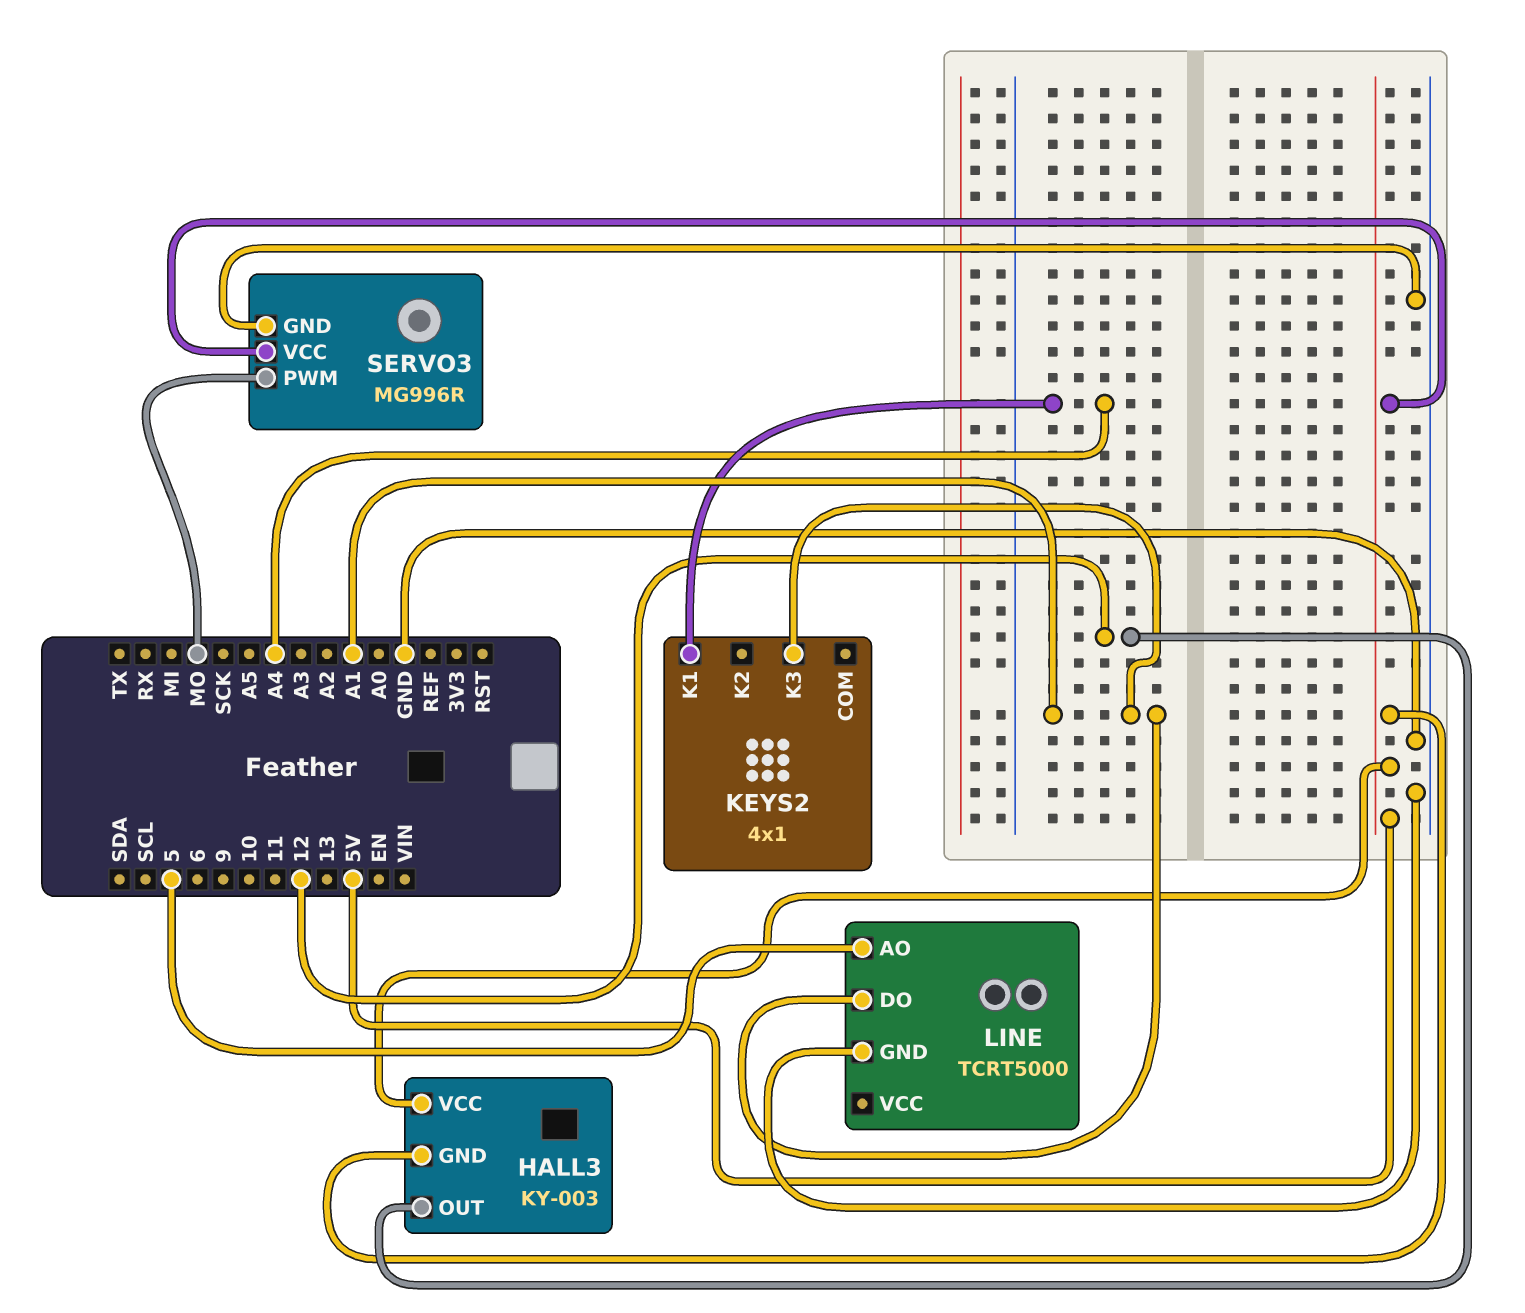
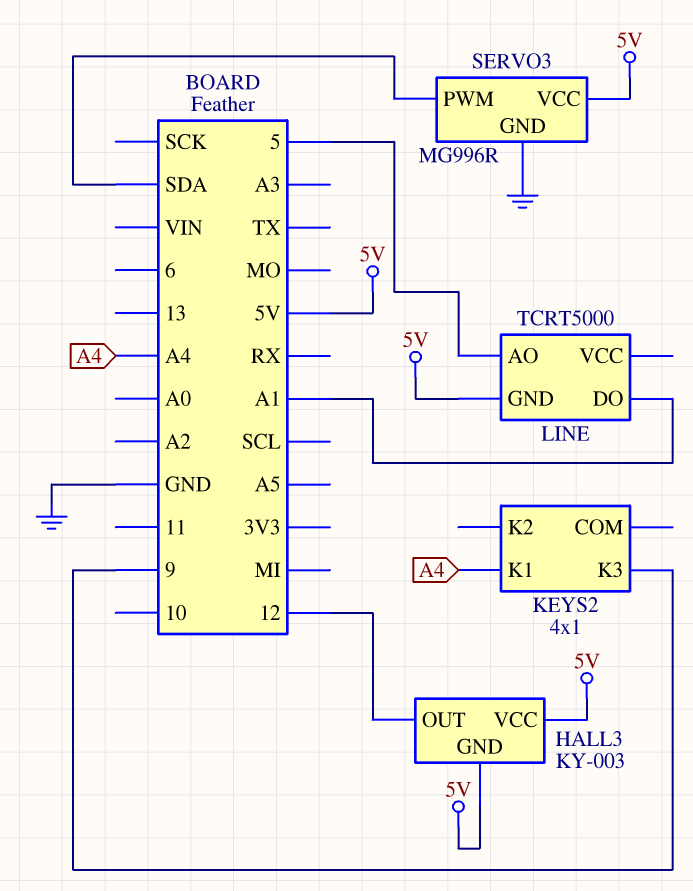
KEYS2 pin K3: A1 -> 9
LINE pin GND: GND -> 5V
SERVO3 pin PWM: MO -> SDA

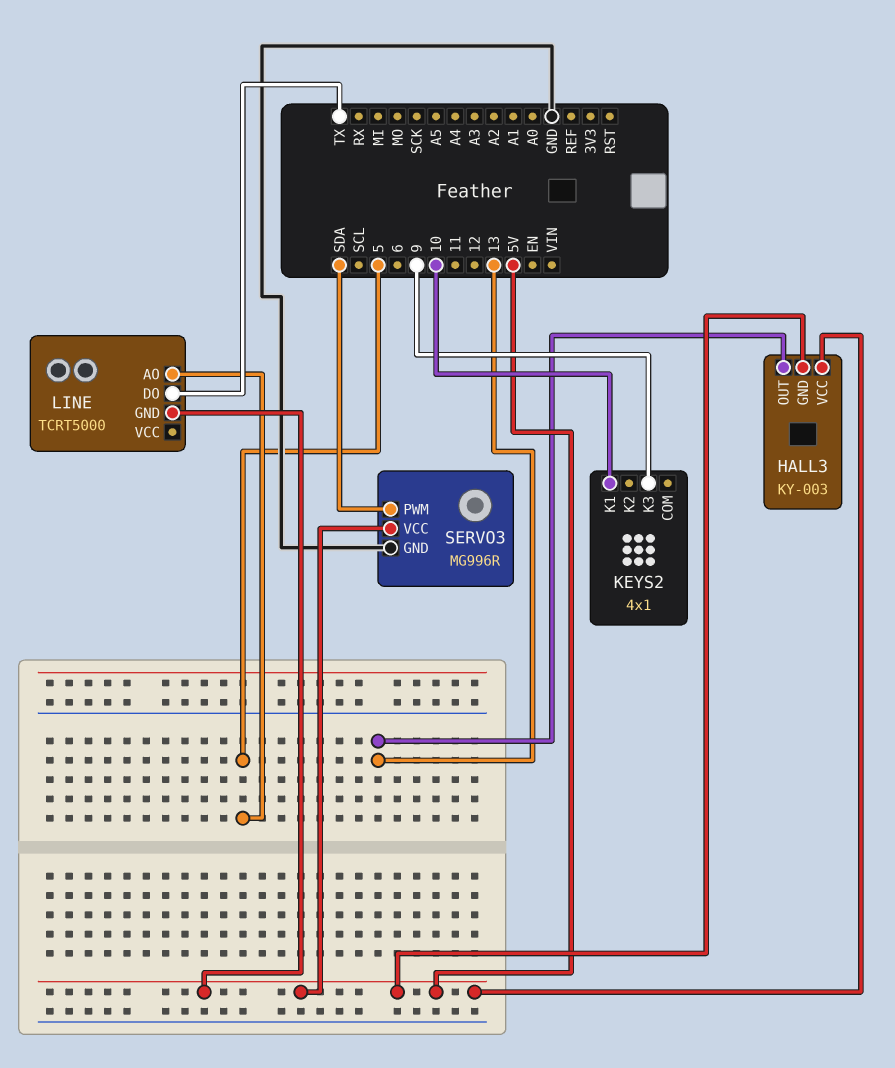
HALL3 pin OUT: 12 -> 13
KEYS2 pin K1: A4 -> 10
LINE pin DO: A1 -> TX

